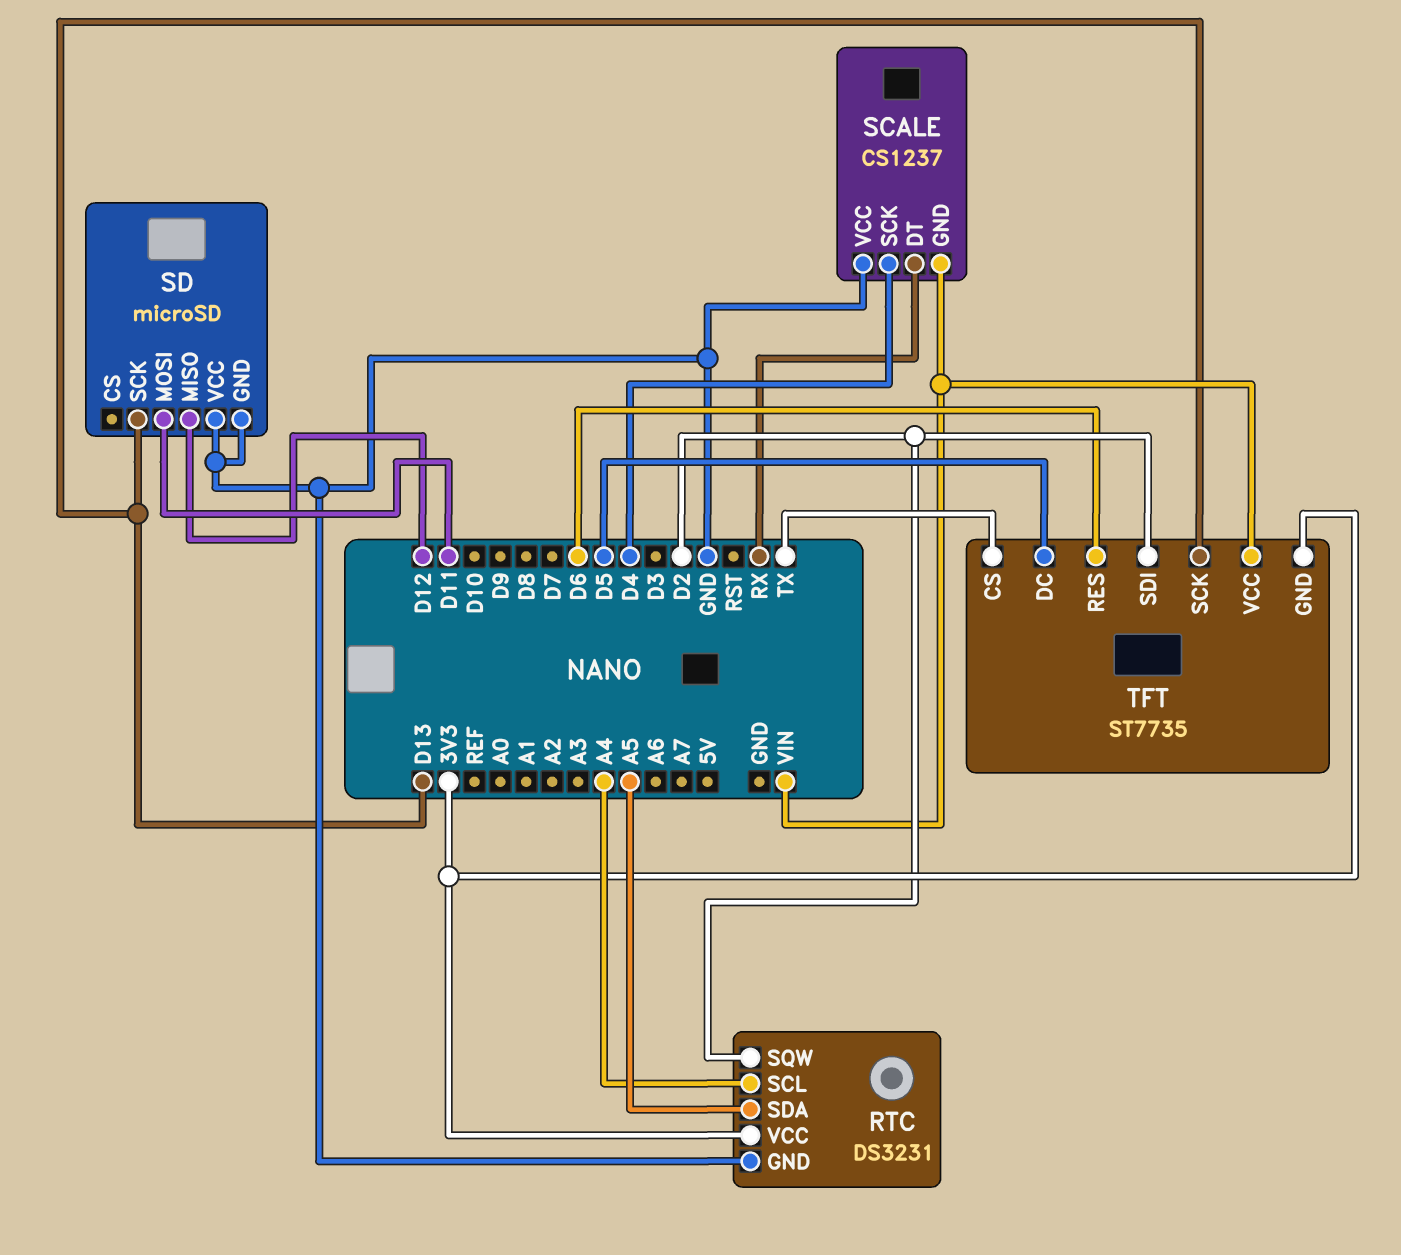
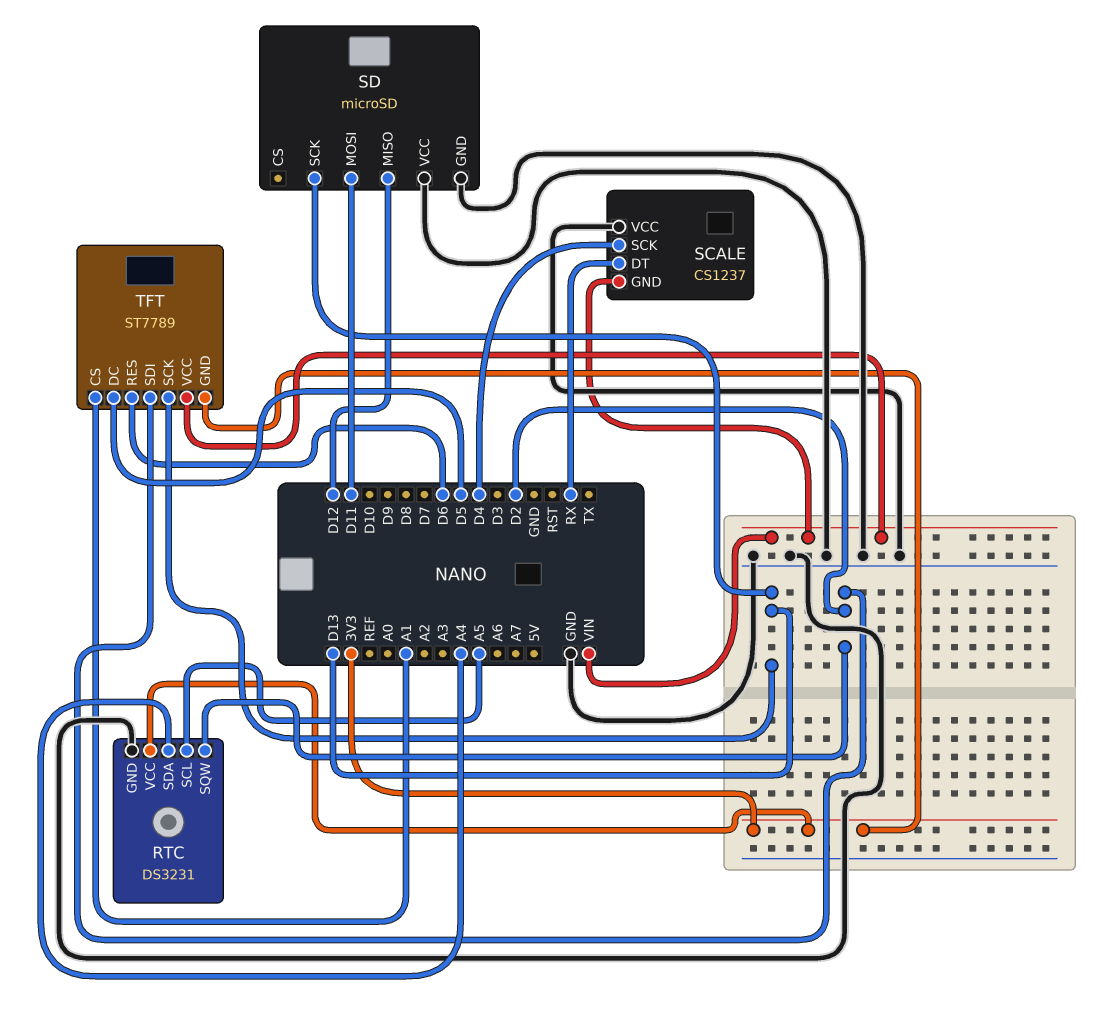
RTC pin SCL: A4 -> A5
RTC pin SDA: A5 -> A4
TFT: ST7735 -> ST7789
TFT pin CS: TX -> A1

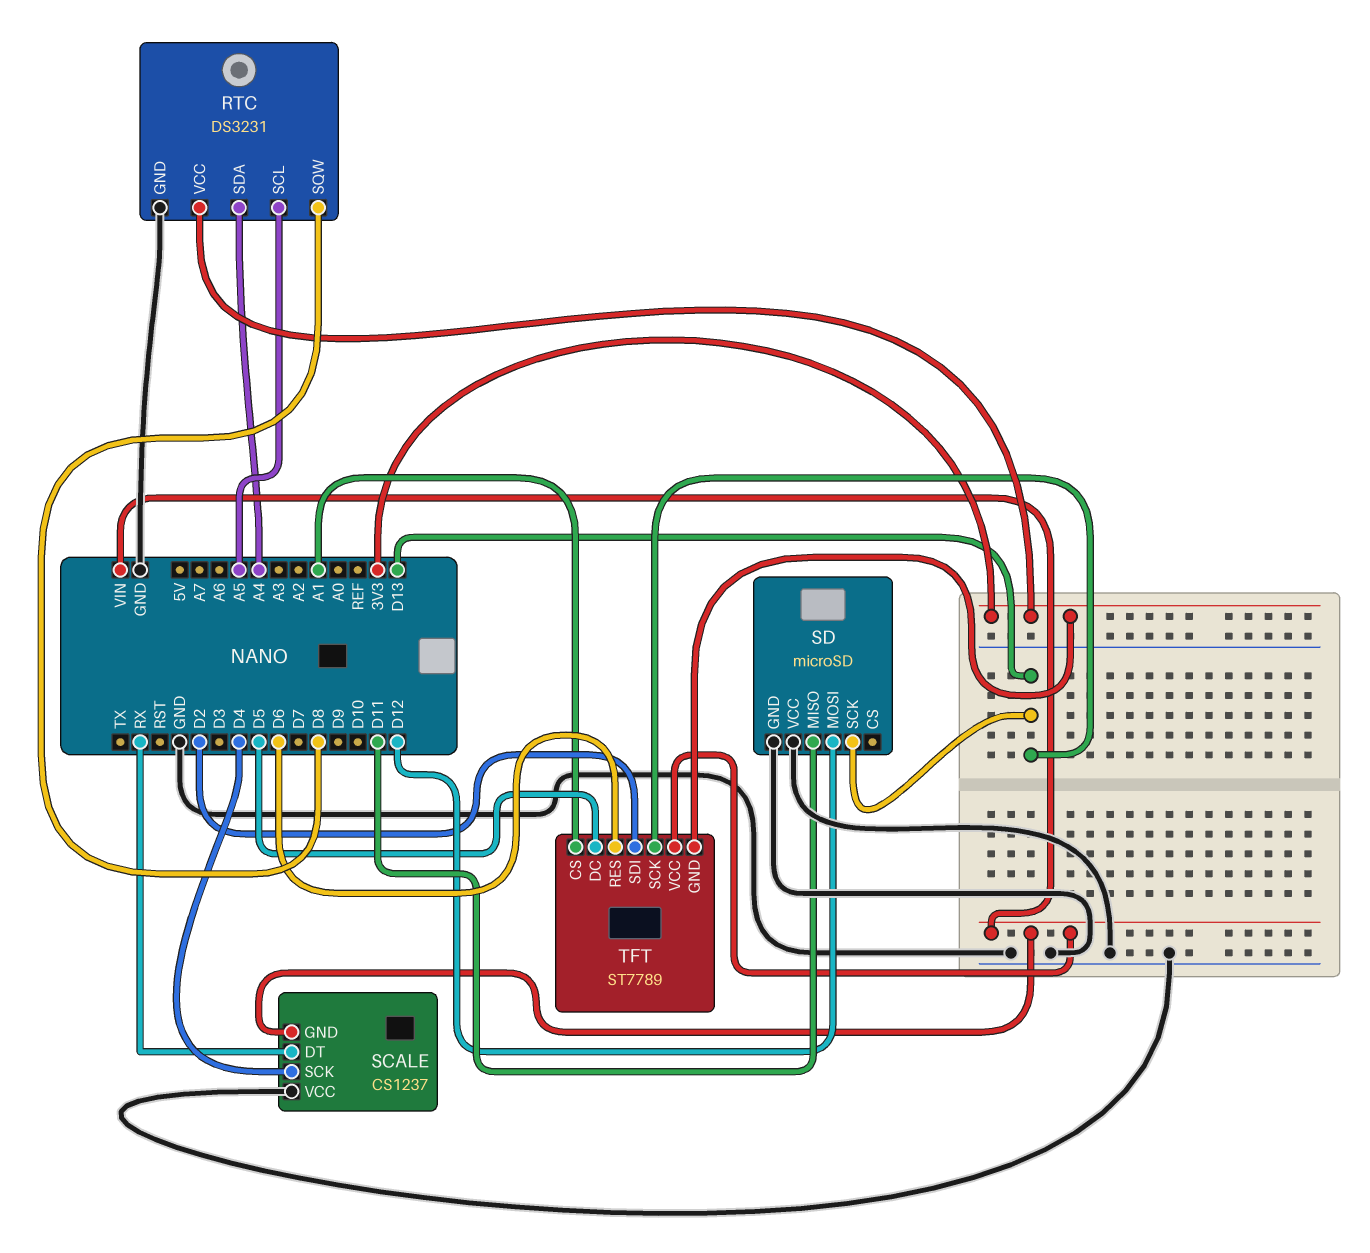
RTC pin SQW: D2 -> D8
SD pin MISO: D12 -> D11
SD pin MOSI: D11 -> D12

